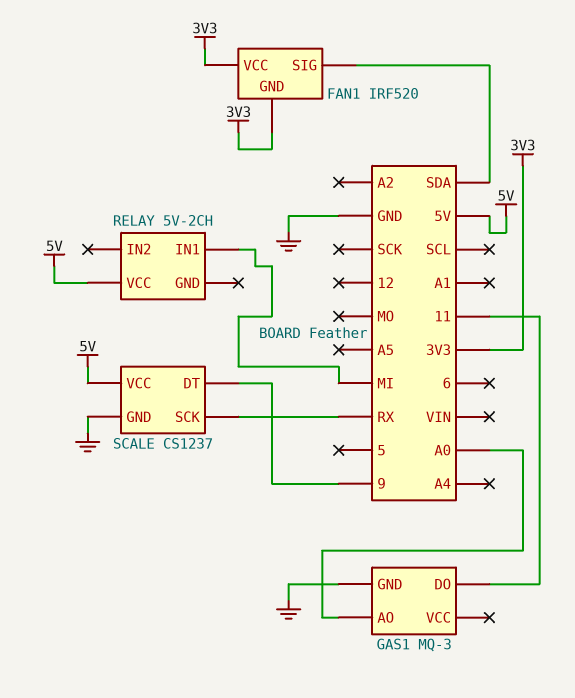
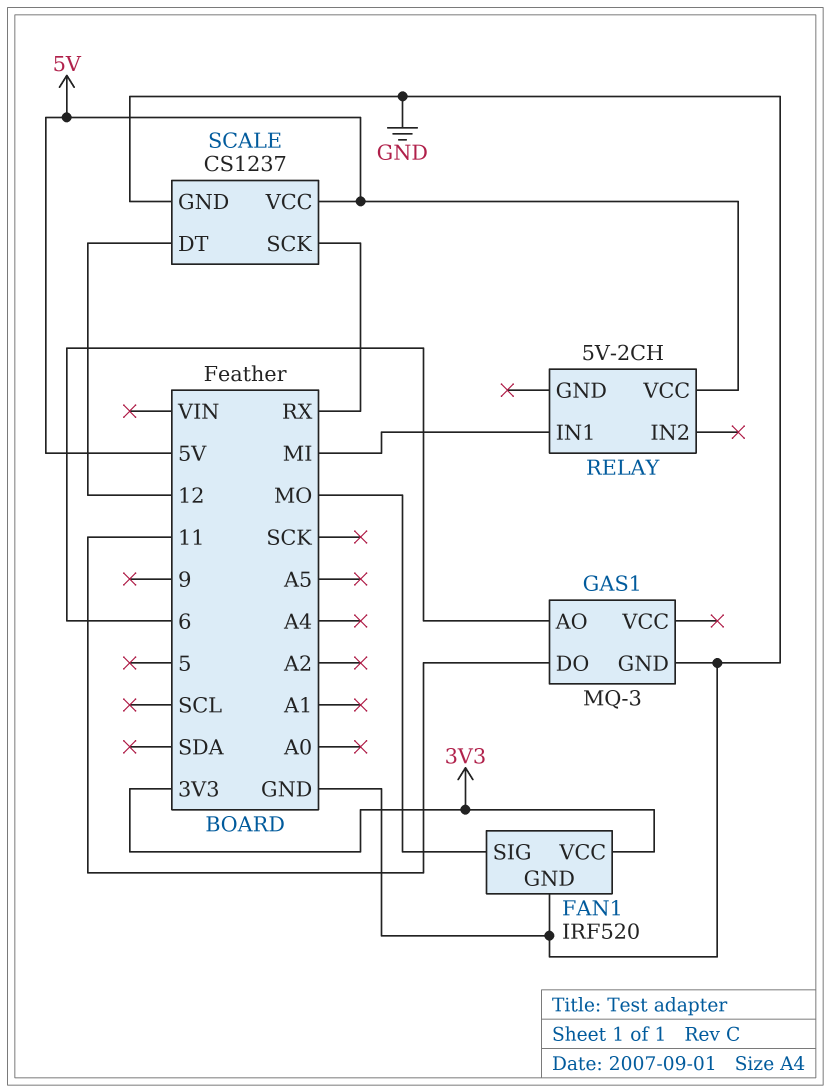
FAN1 pin GND: 3V3 -> GND
FAN1 pin SIG: SDA -> MO
GAS1 pin AO: A0 -> 6
SCALE pin DT: 9 -> 12

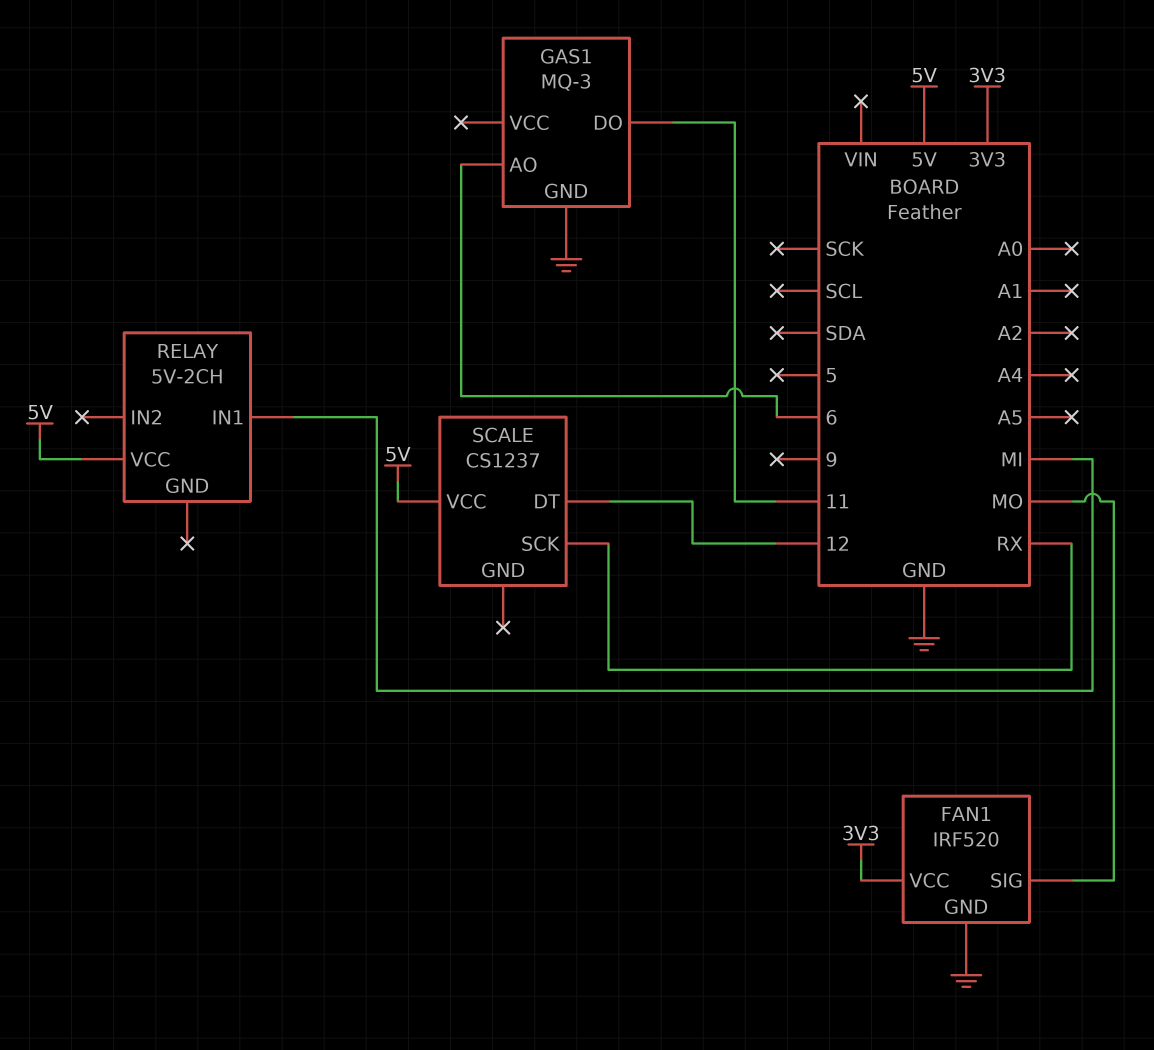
SCALE pin GND: GND -> none

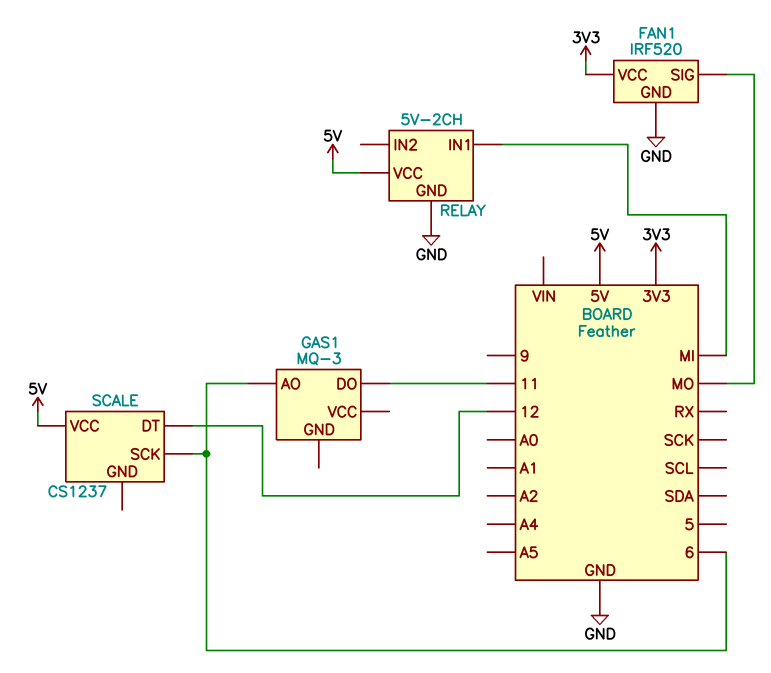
GAS1 pin GND: GND -> none
RELAY pin GND: none -> GND
SCALE pin SCK: RX -> 6

